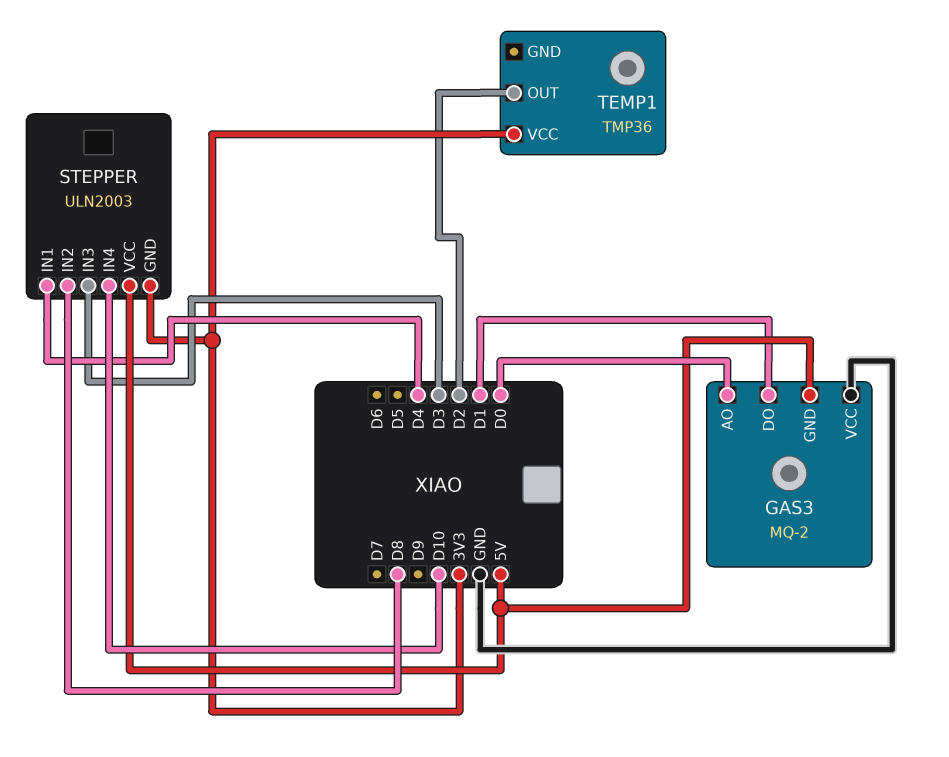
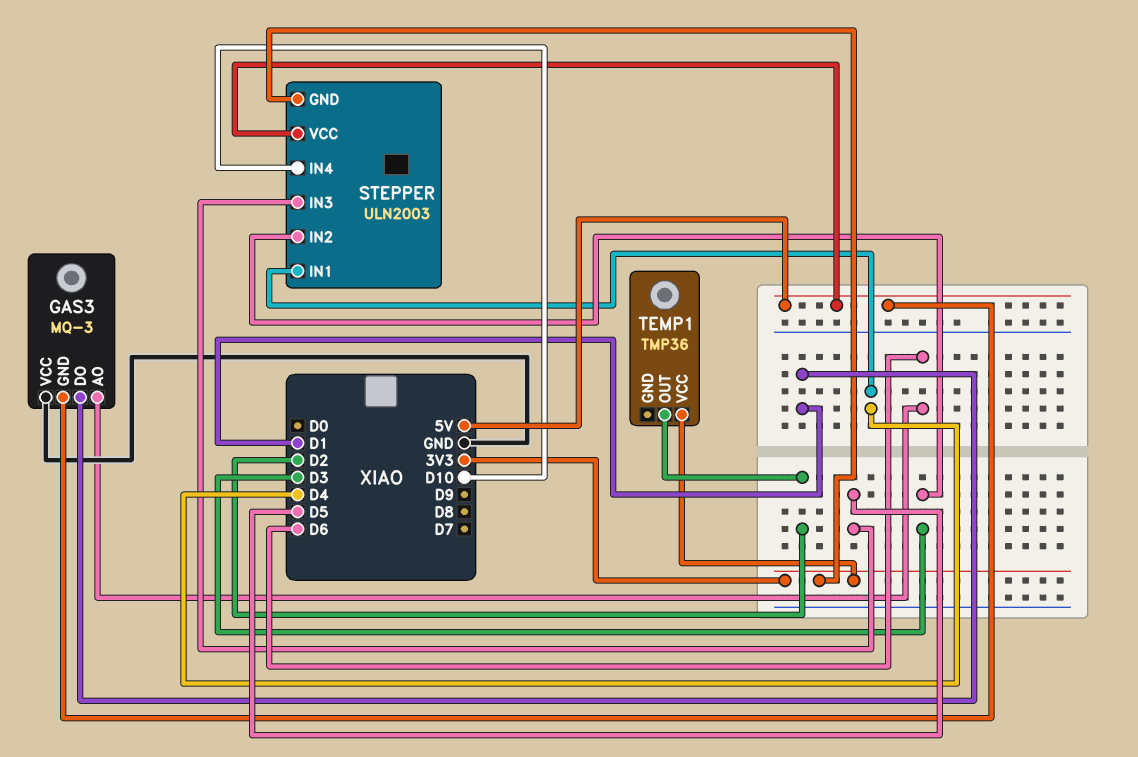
GAS3: MQ-2 -> MQ-3
GAS3 pin AO: D0 -> D6
STEPPER pin IN2: D8 -> D3
STEPPER pin IN3: D3 -> D5

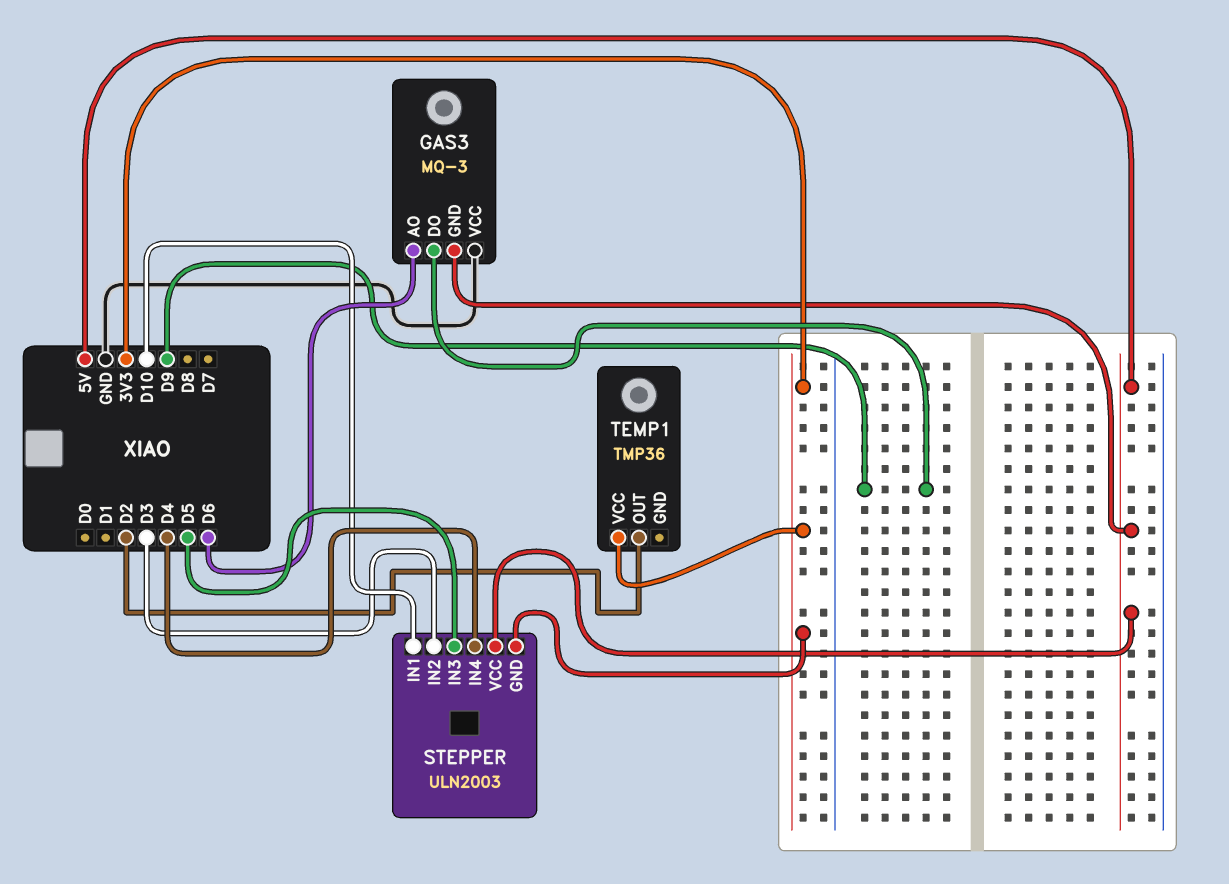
GAS3 pin DO: D1 -> D9
STEPPER pin IN1: D4 -> D10
STEPPER pin IN4: D10 -> D4

